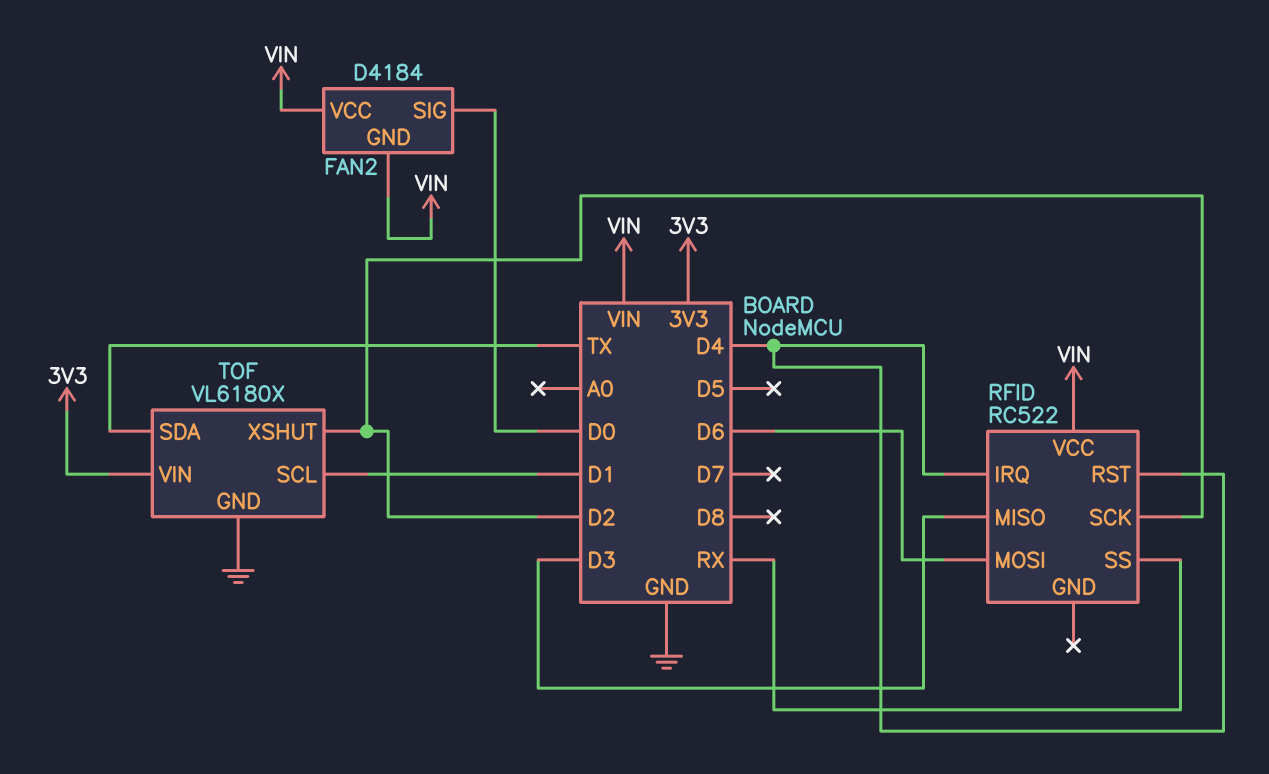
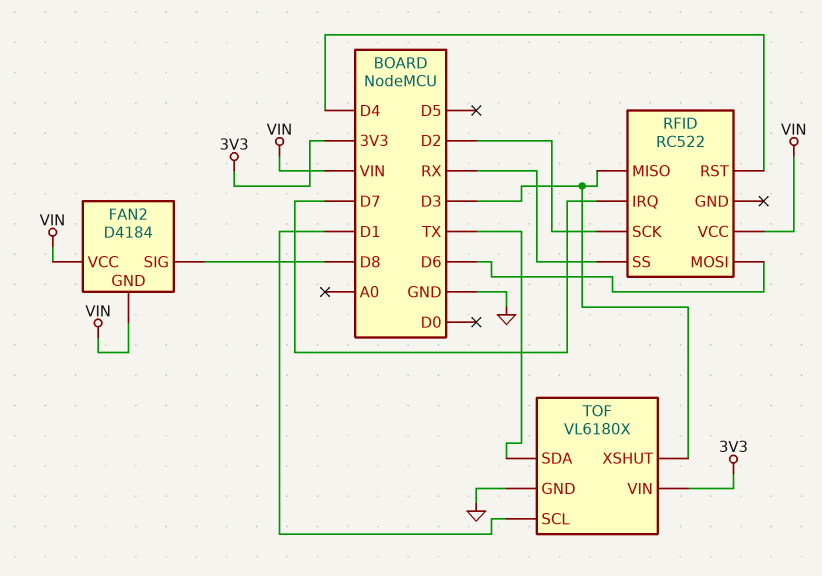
FAN2 pin SIG: D0 -> D8
RFID pin IRQ: D4 -> D7
TOF pin XSHUT: D2 -> D3

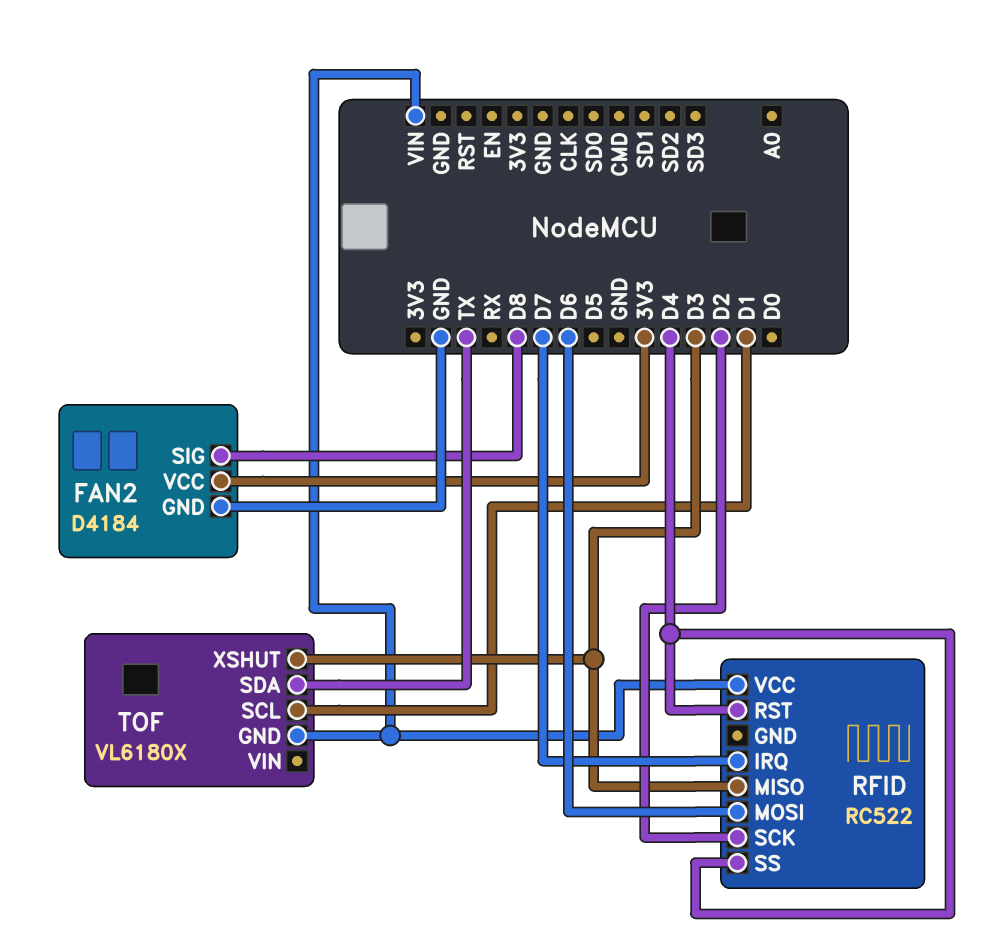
FAN2 pin GND: VIN -> GND
FAN2 pin VCC: VIN -> 3V3
RFID pin SS: RX -> D4
TOF pin GND: GND -> VIN
TOF pin VIN: 3V3 -> none

